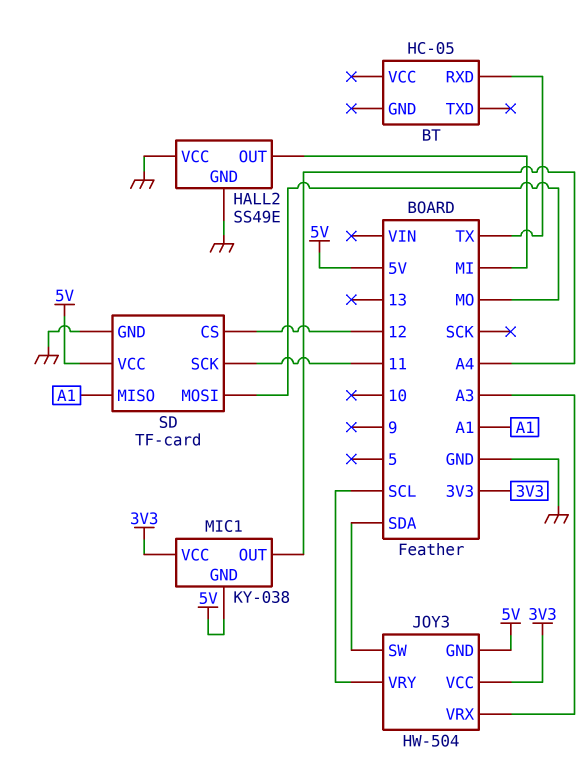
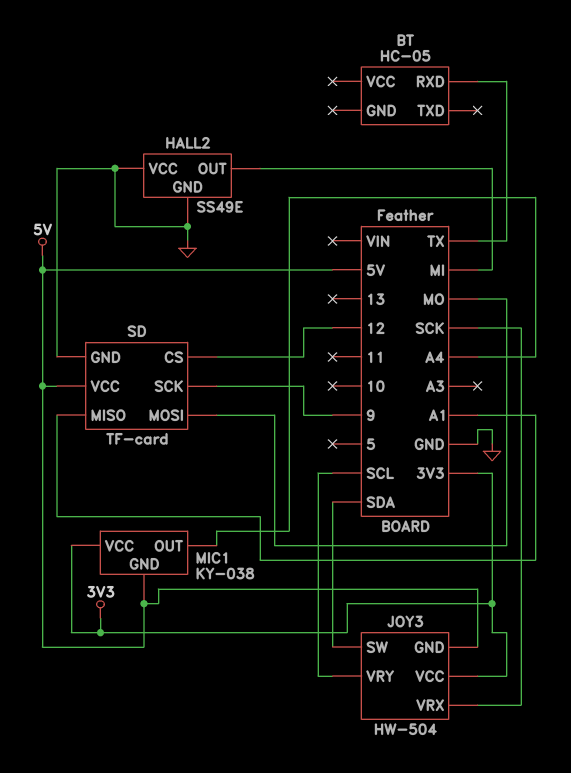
JOY3 pin VRX: A3 -> SCK
SD pin SCK: 11 -> 9

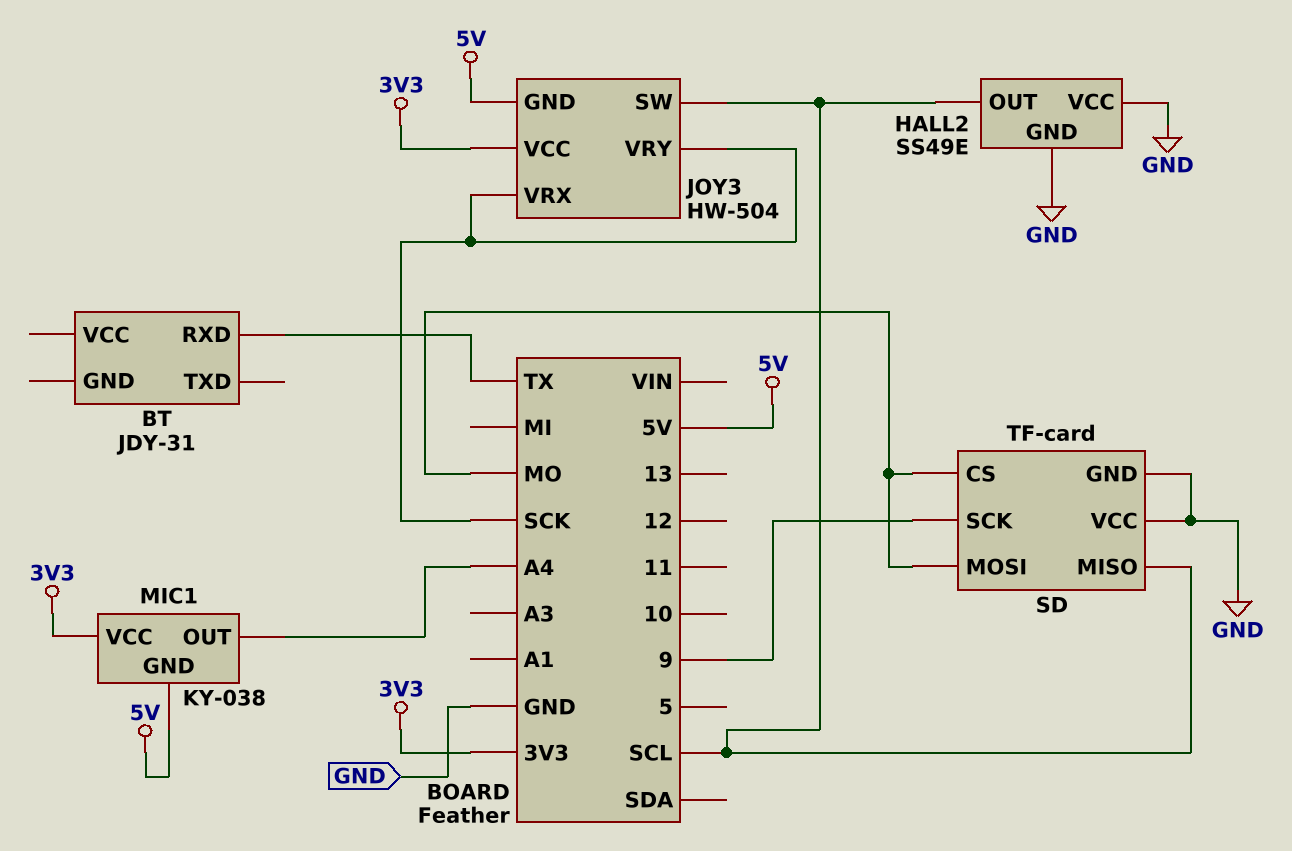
BT: HC-05 -> JDY-31
HALL2 pin OUT: MI -> SCL
JOY3 pin SW: SDA -> SCL
JOY3 pin VRY: SCL -> SCK
SD pin CS: 12 -> MO
SD pin MISO: A1 -> SCL
SD pin VCC: 5V -> GND

